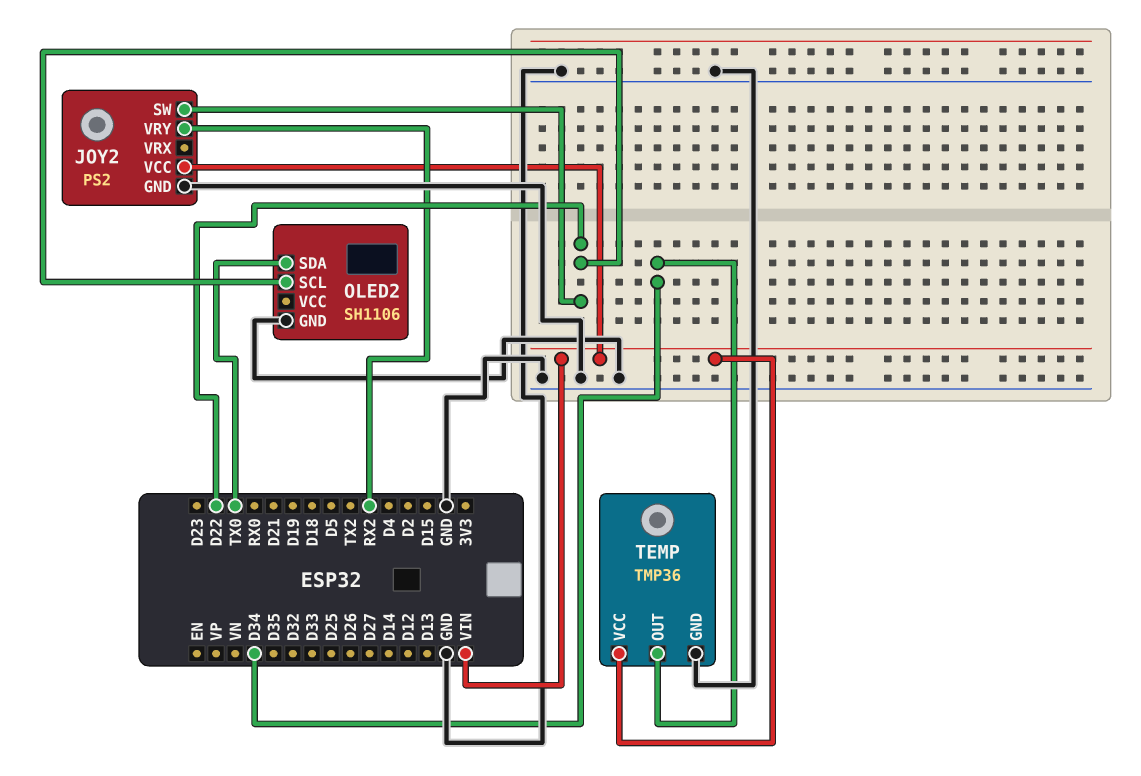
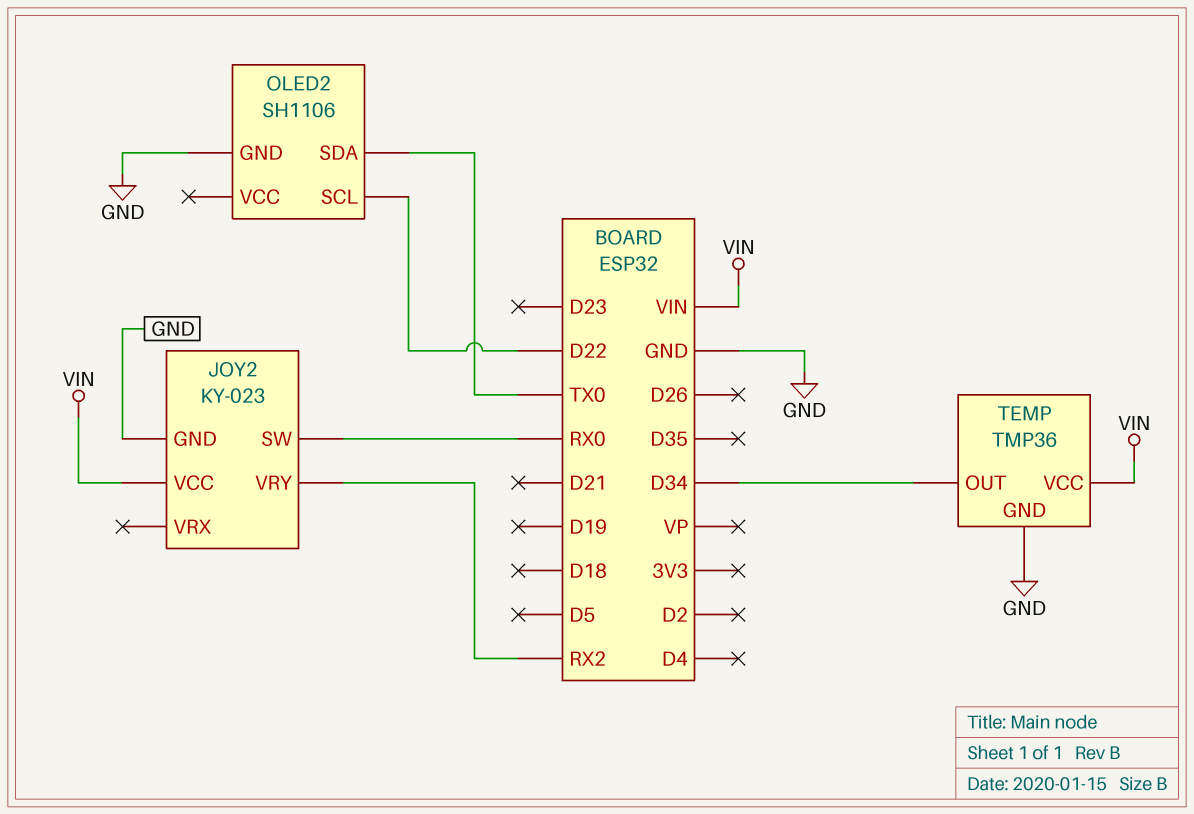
JOY2: PS2 -> KY-023
JOY2 pin SW: D22 -> RX0

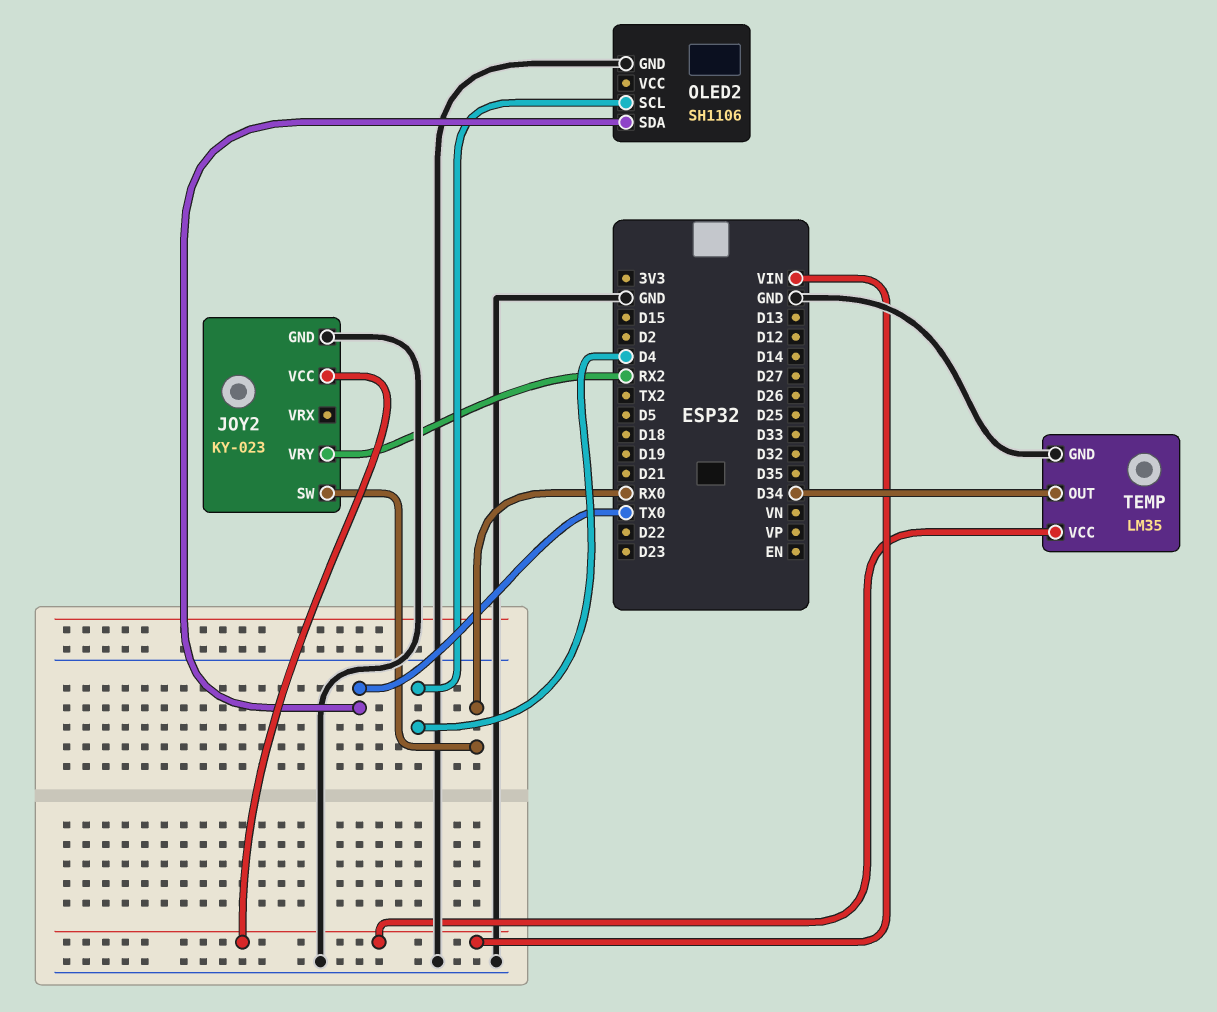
OLED2 pin SCL: D22 -> D4
TEMP: TMP36 -> LM35

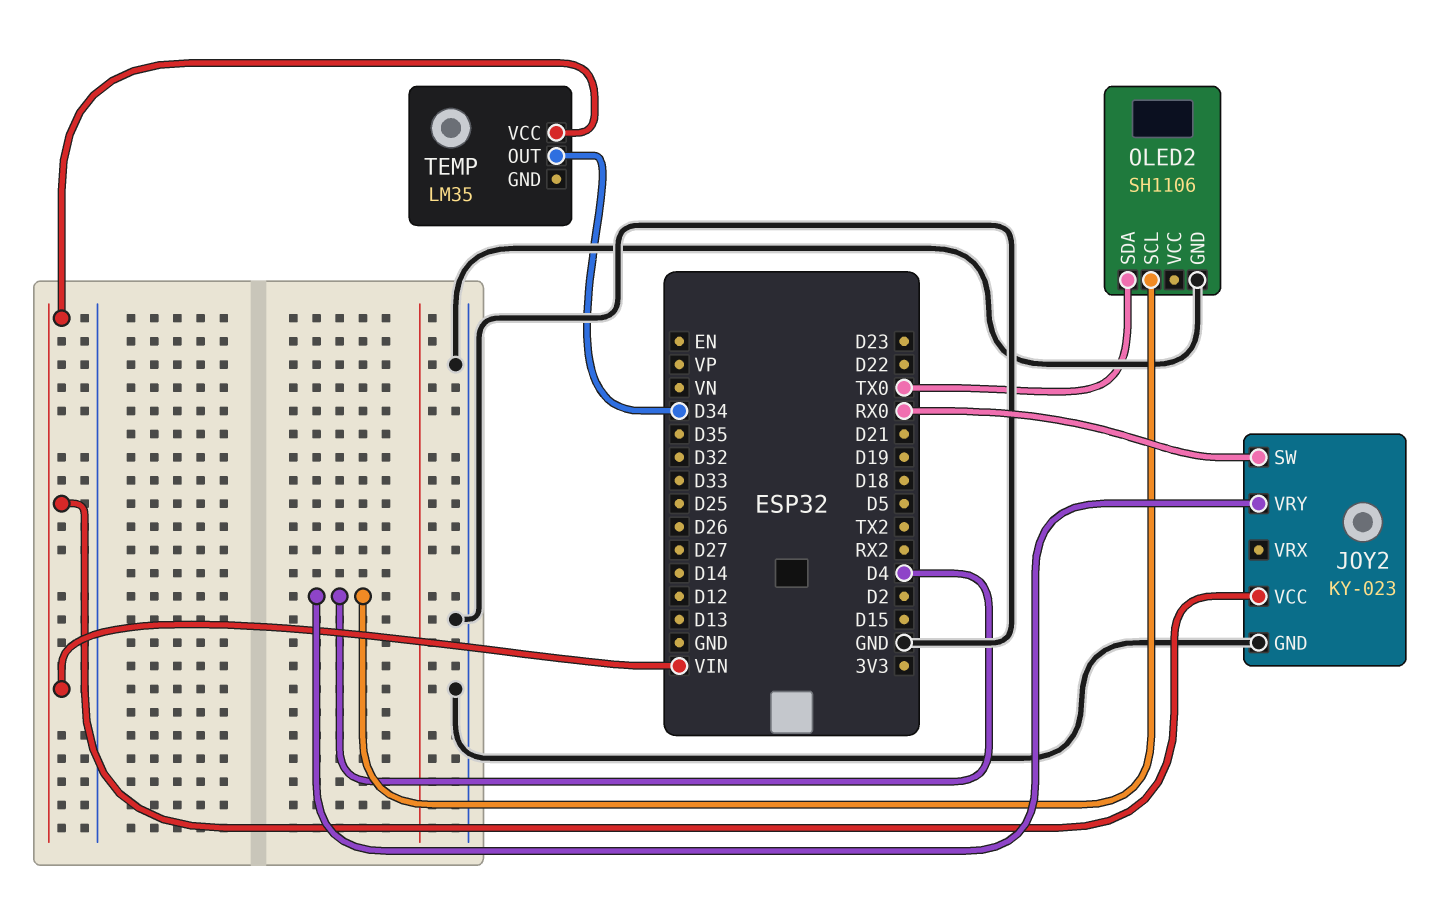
JOY2 pin VRY: RX2 -> D4
TEMP pin GND: GND -> none

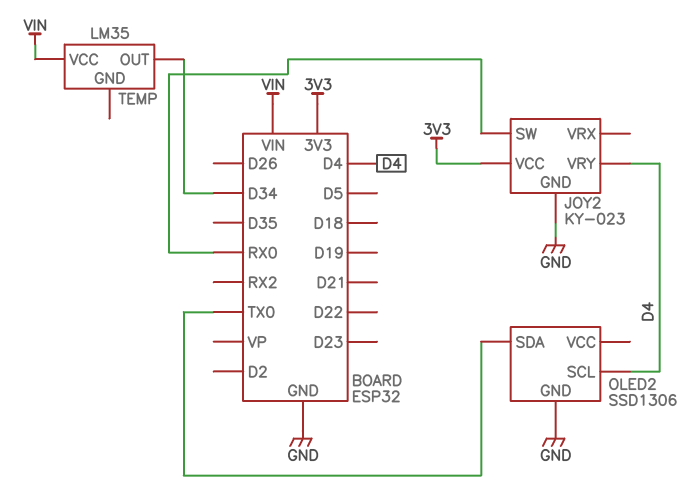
JOY2 pin VCC: VIN -> 3V3
OLED2: SH1106 -> SSD1306

